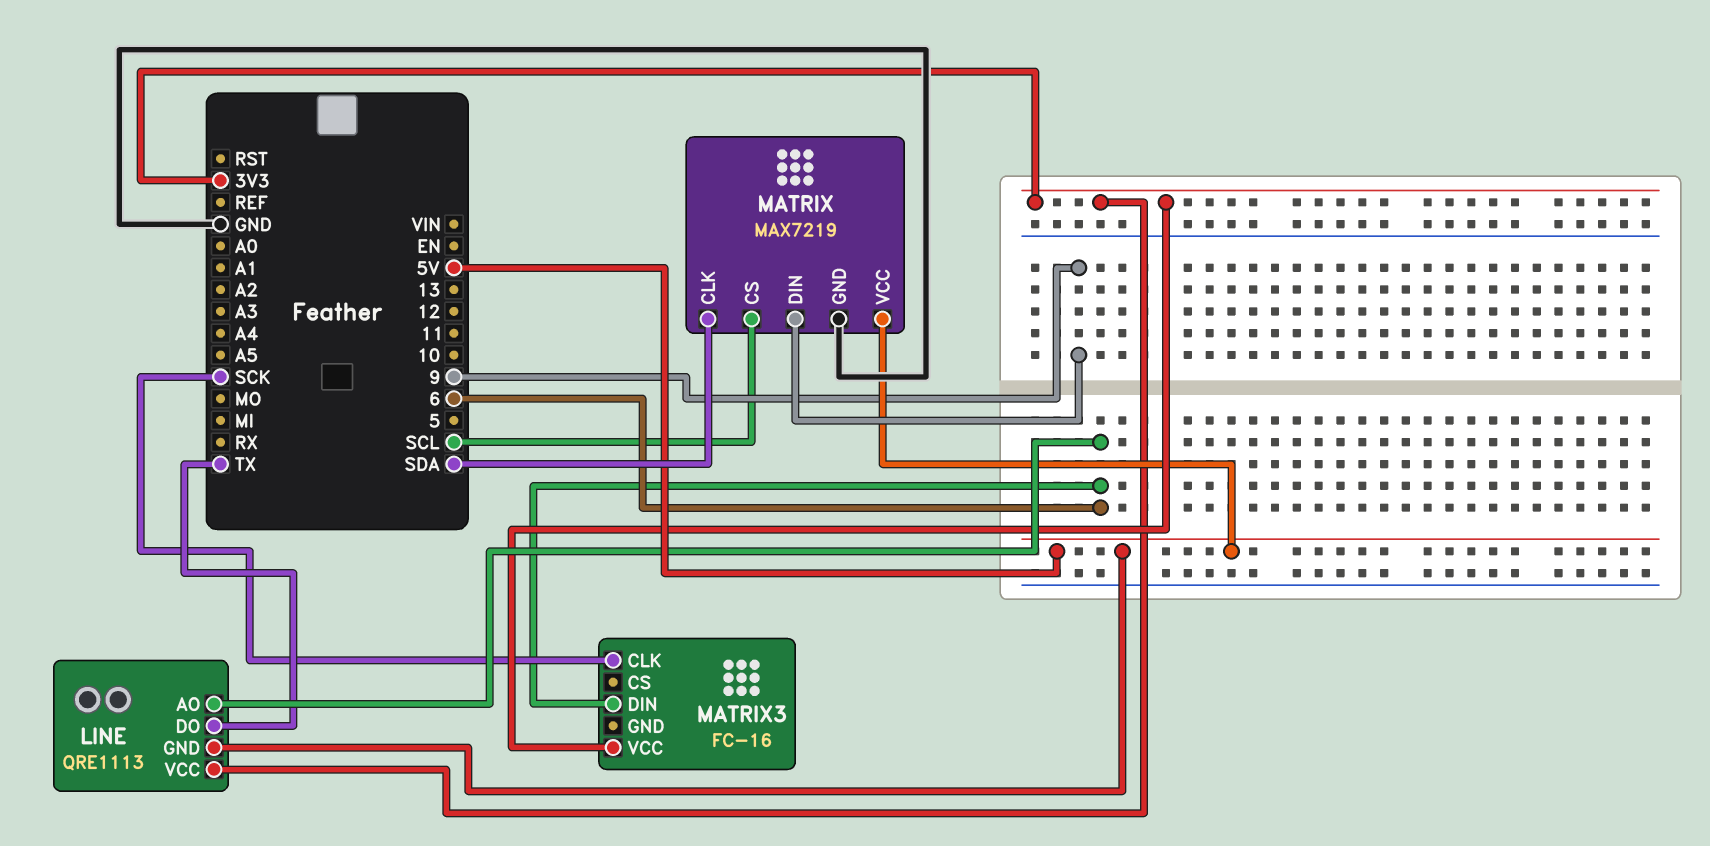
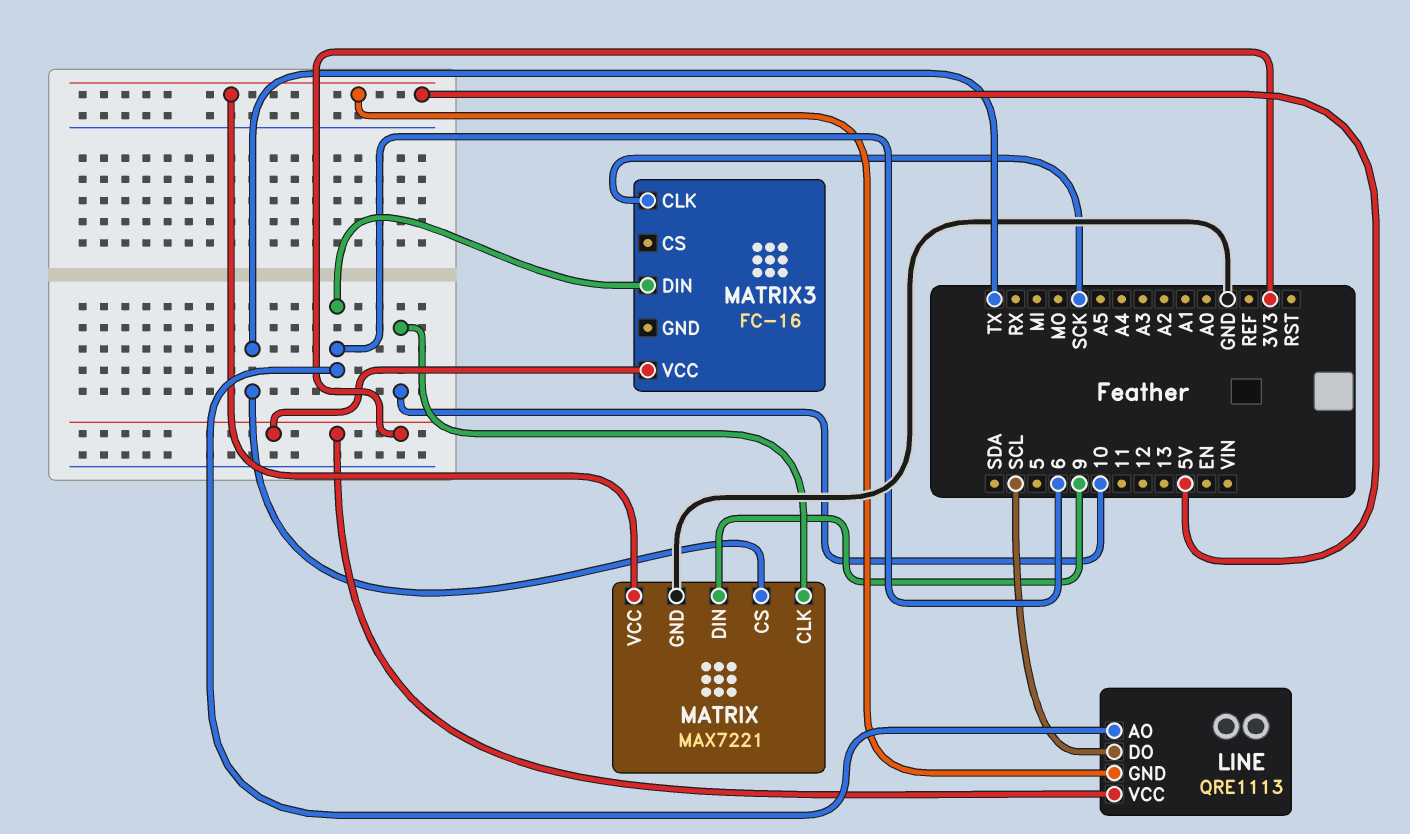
LINE pin DO: TX -> SCL
MATRIX: MAX7219 -> MAX7221
MATRIX pin CLK: SDA -> 10
MATRIX pin CS: SCL -> TX

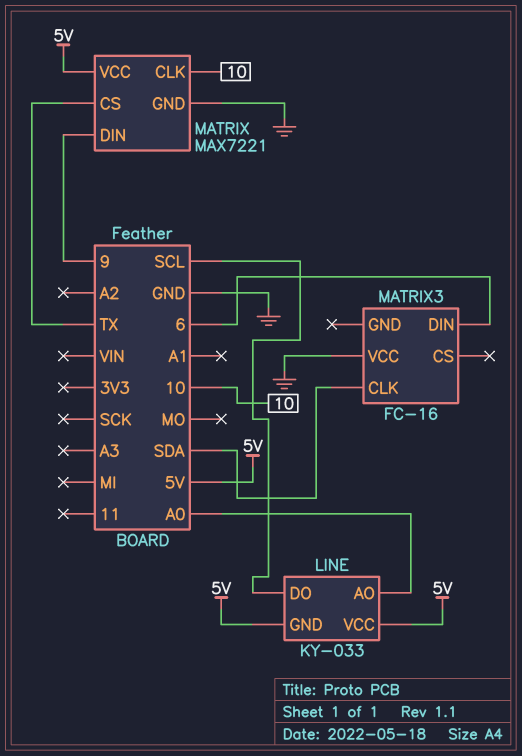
LINE: QRE1113 -> KY-033
LINE pin AO: 6 -> A0
LINE pin VCC: 3V3 -> 5V
MATRIX3 pin CLK: SCK -> SDA
MATRIX3 pin VCC: 3V3 -> GND

